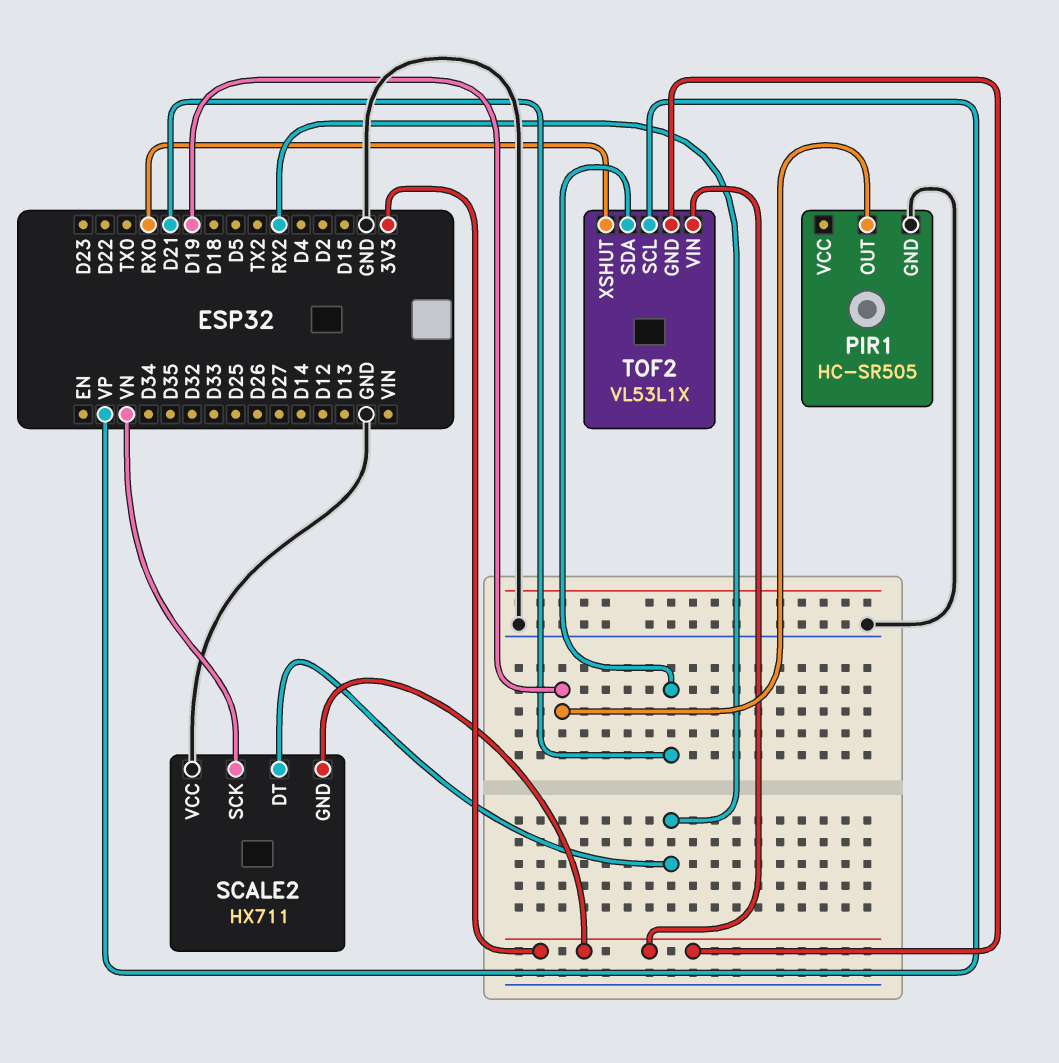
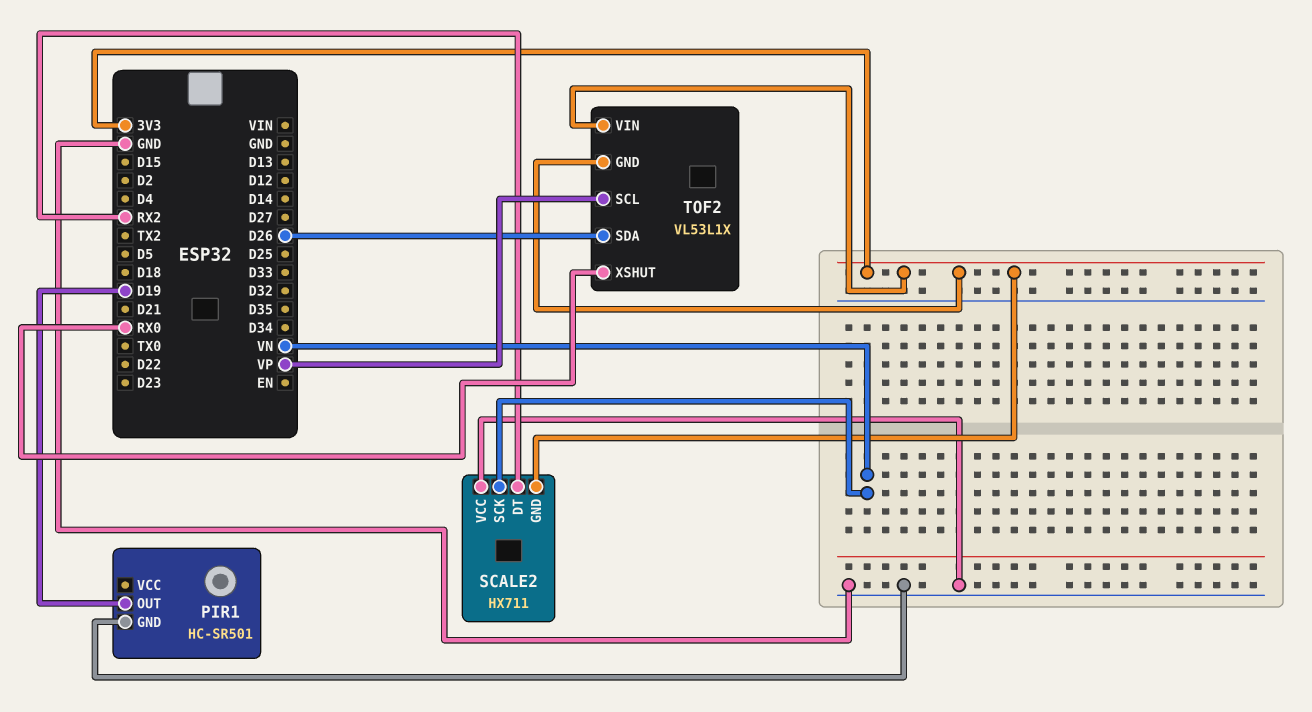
PIR1: HC-SR505 -> HC-SR501
TOF2 pin SDA: D21 -> D26

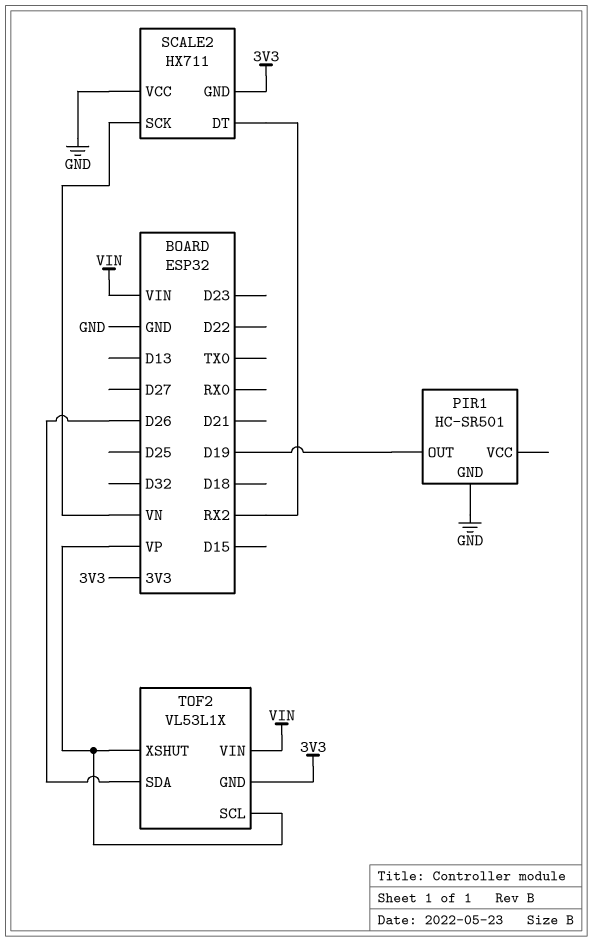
TOF2 pin VIN: 3V3 -> VIN
TOF2 pin XSHUT: RX0 -> VP

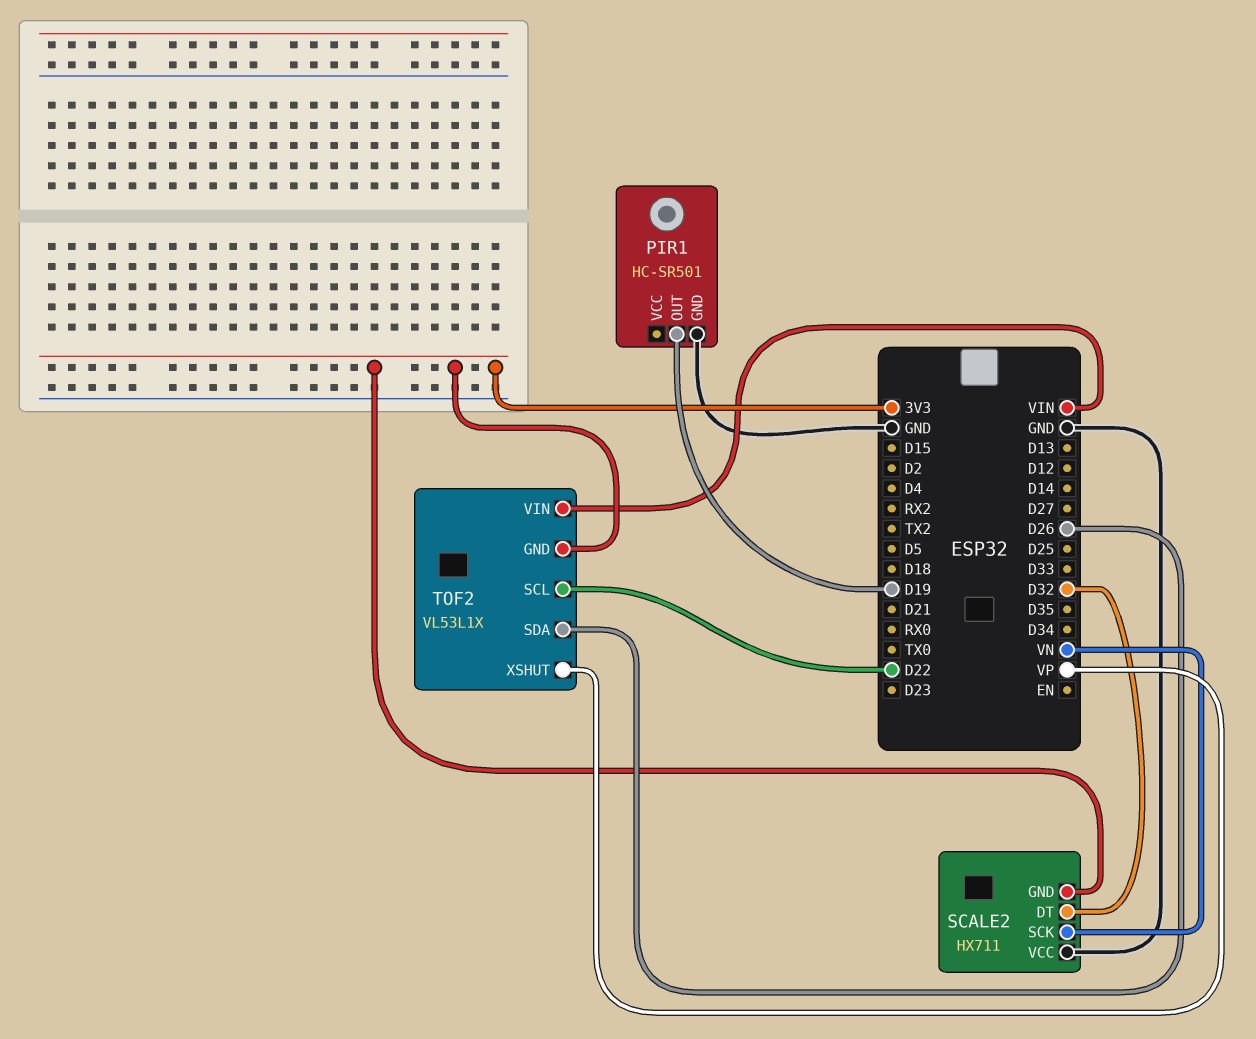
SCALE2 pin DT: RX2 -> D32
TOF2 pin SCL: VP -> D22

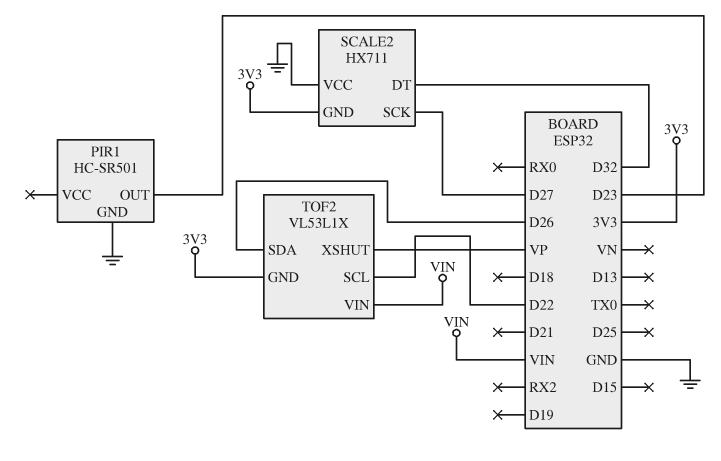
PIR1 pin OUT: D19 -> D23
SCALE2 pin SCK: VN -> D27

